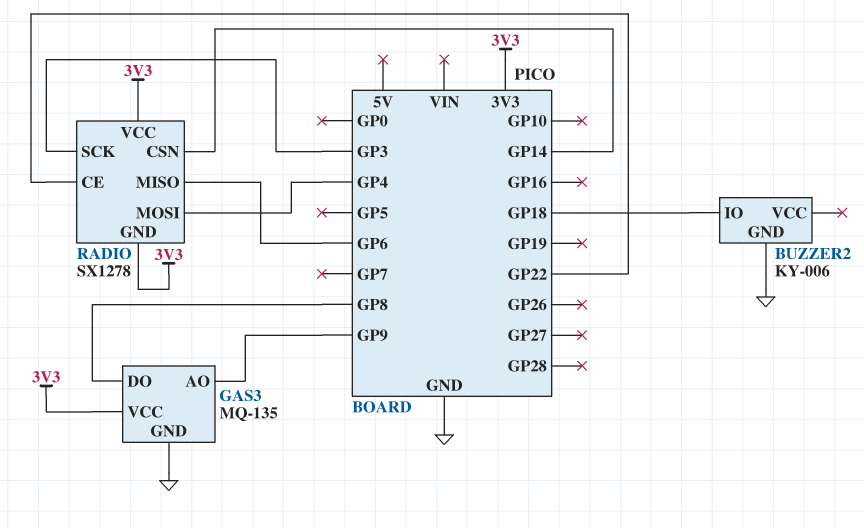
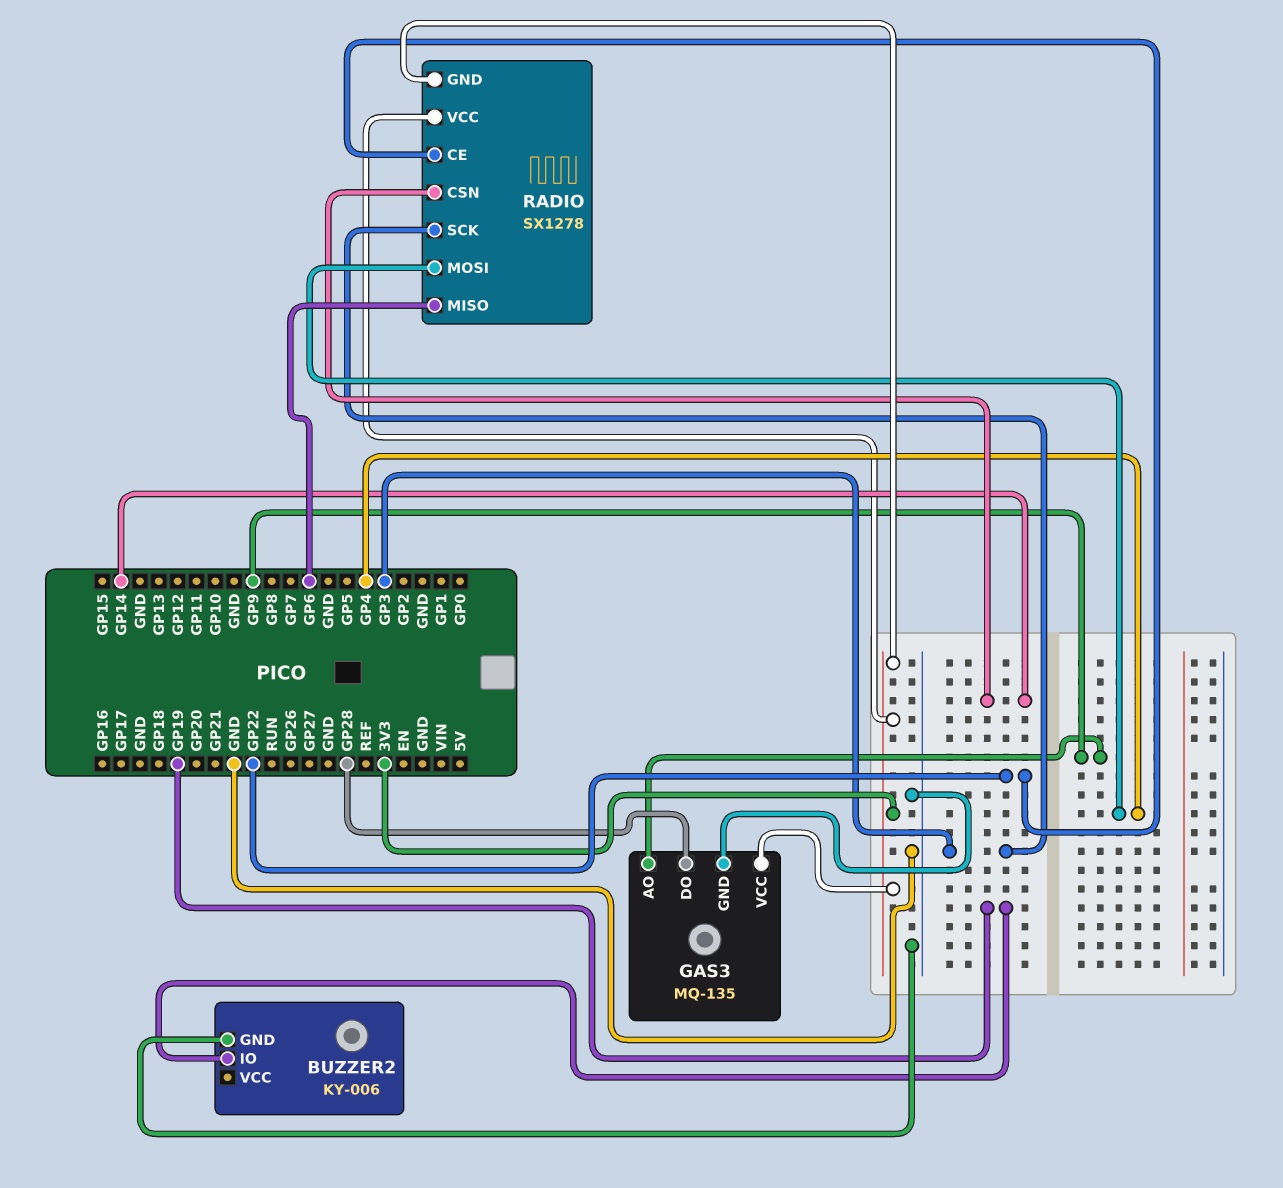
BUZZER2 pin IO: GP18 -> GP19
GAS3 pin DO: GP8 -> GP28

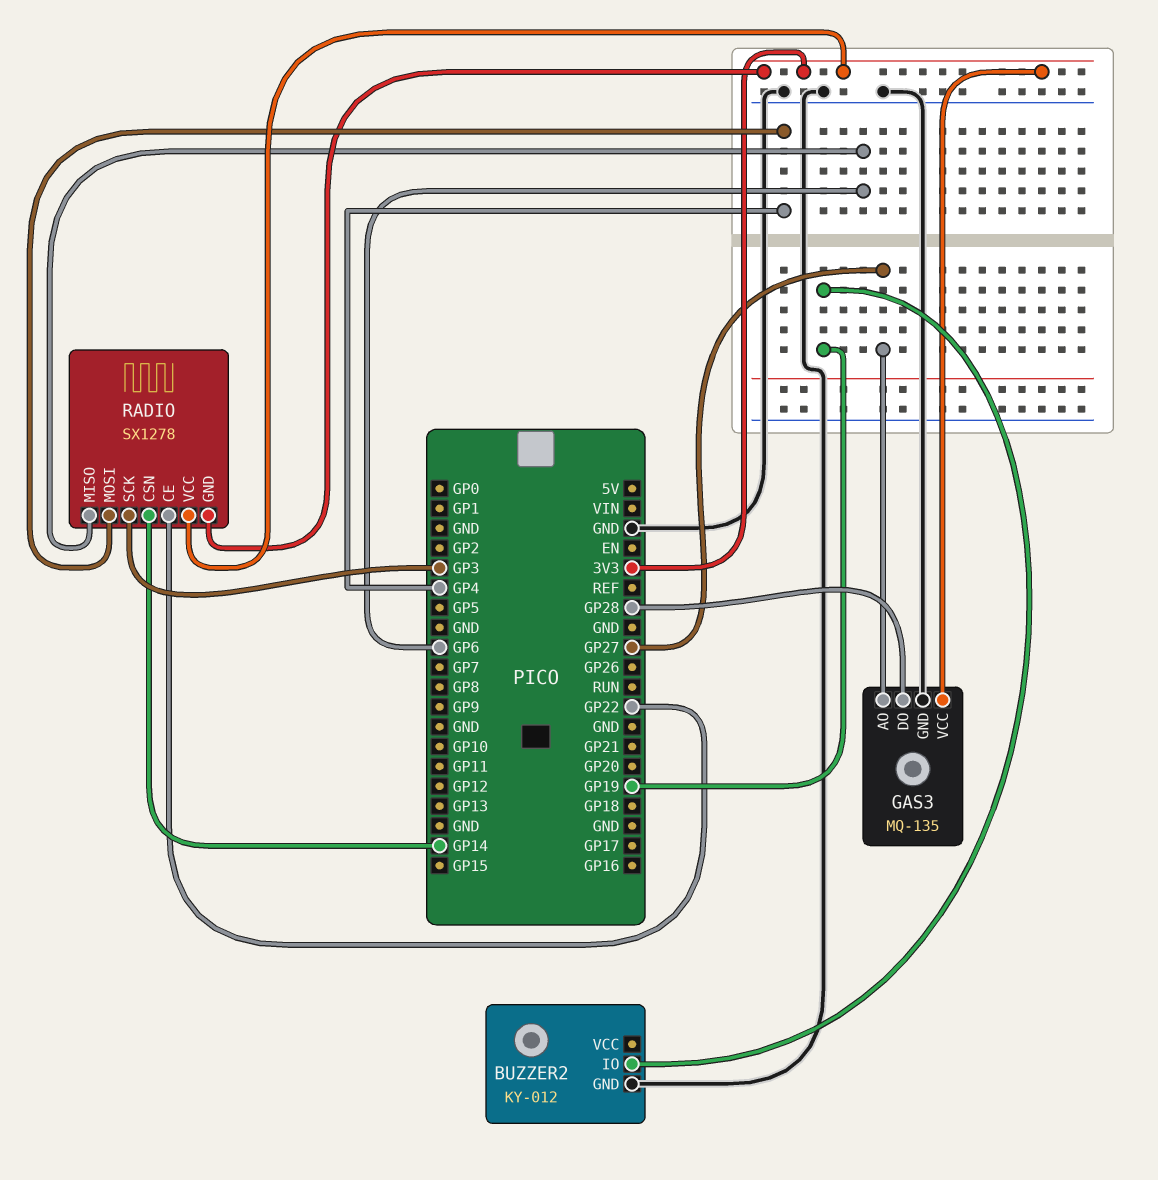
BUZZER2: KY-006 -> KY-012
GAS3 pin AO: GP9 -> GP27

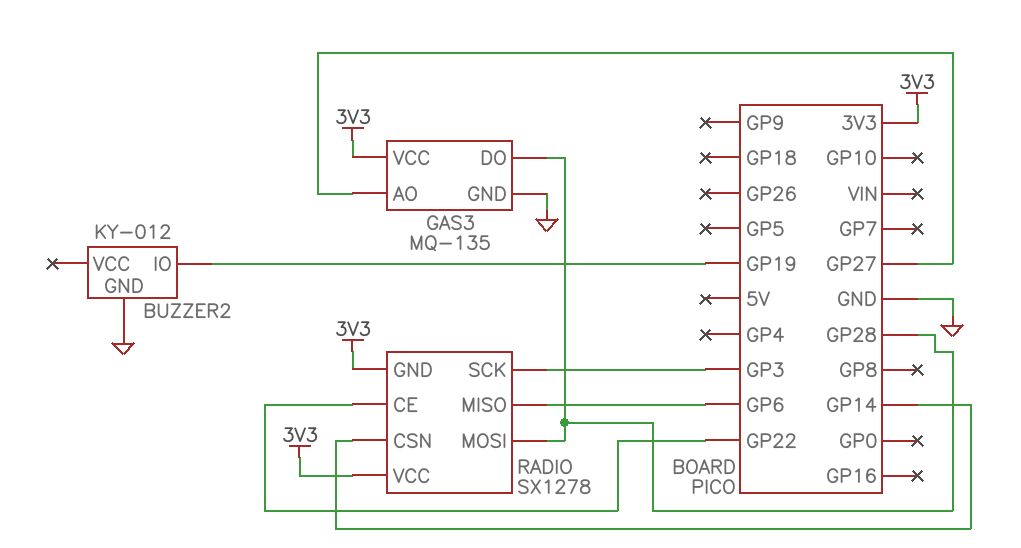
RADIO pin MOSI: GP4 -> GP28

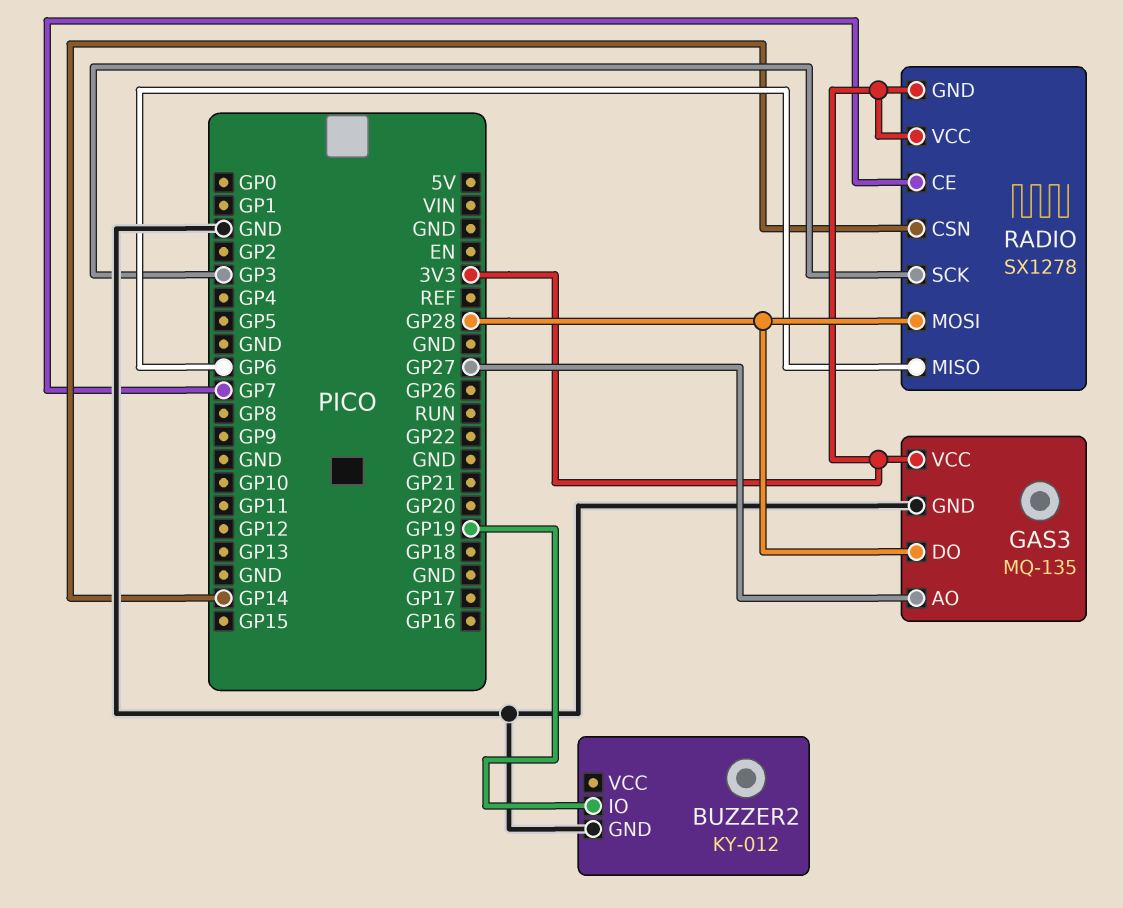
RADIO pin CE: GP22 -> GP7

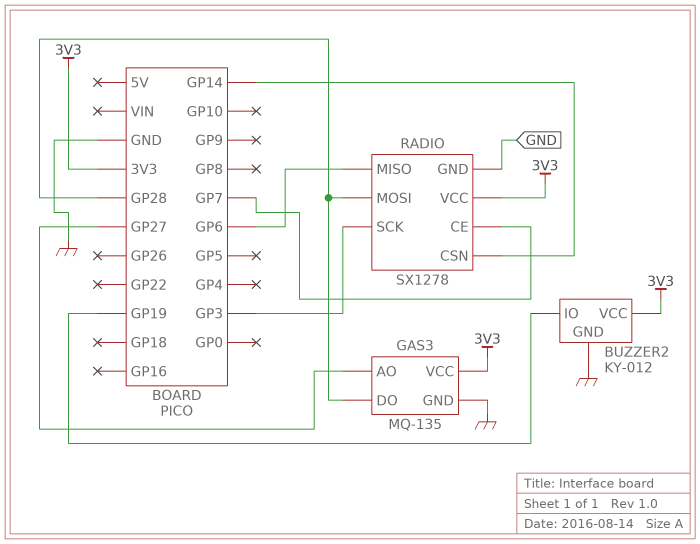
BUZZER2 pin VCC: none -> 3V3
RADIO pin GND: 3V3 -> GND

